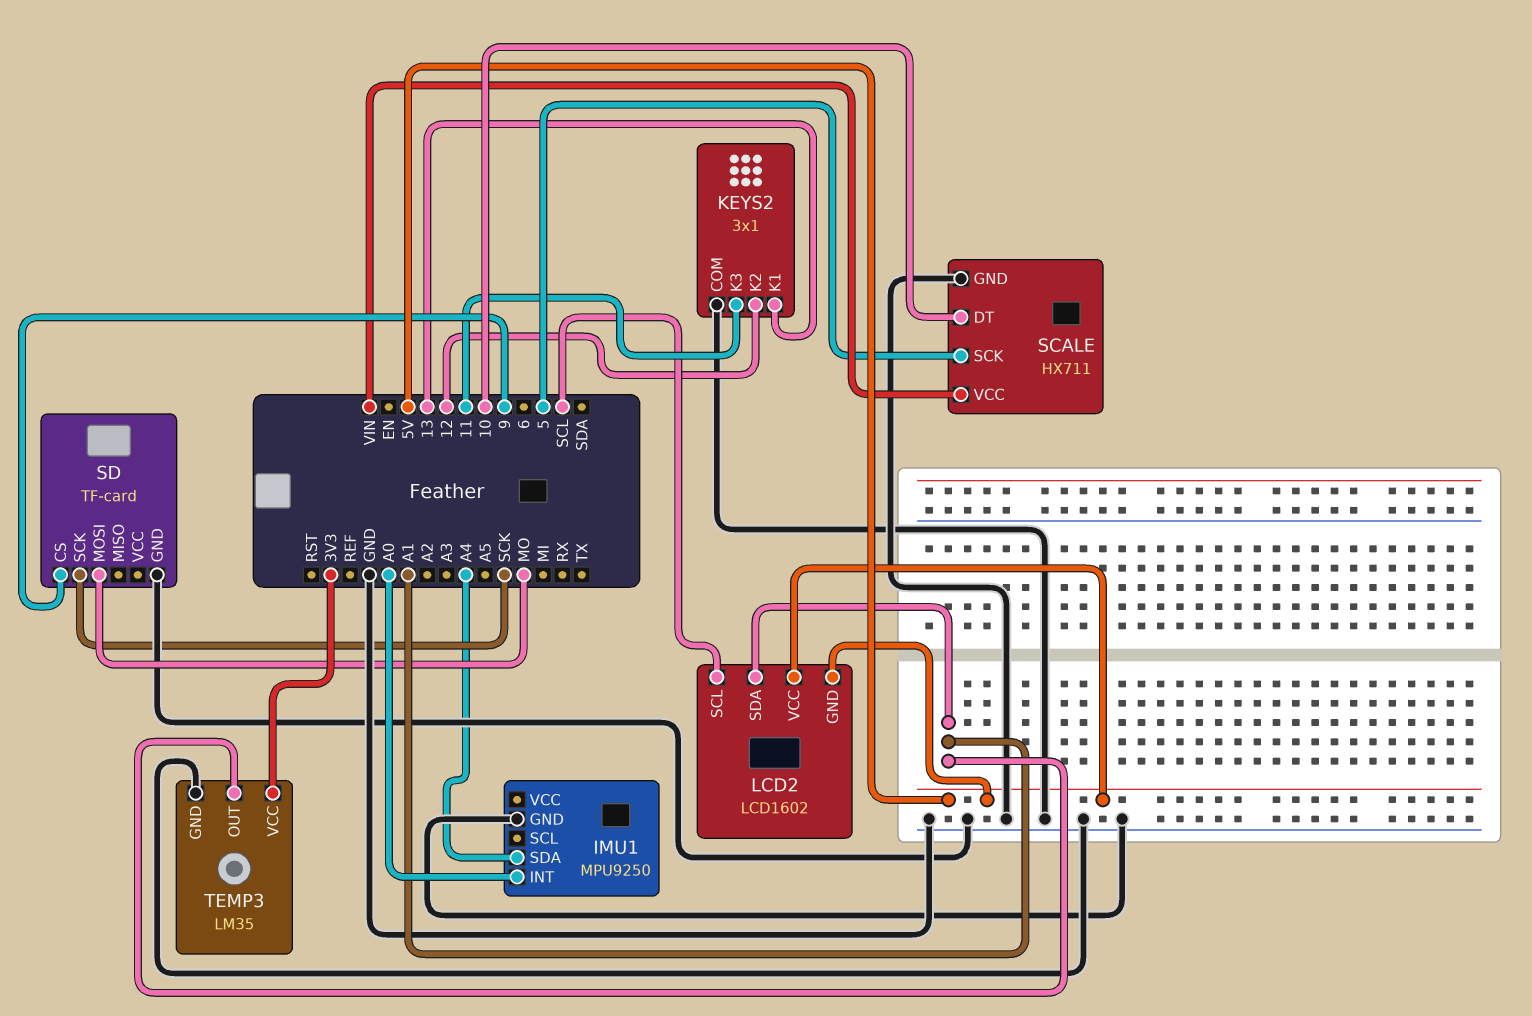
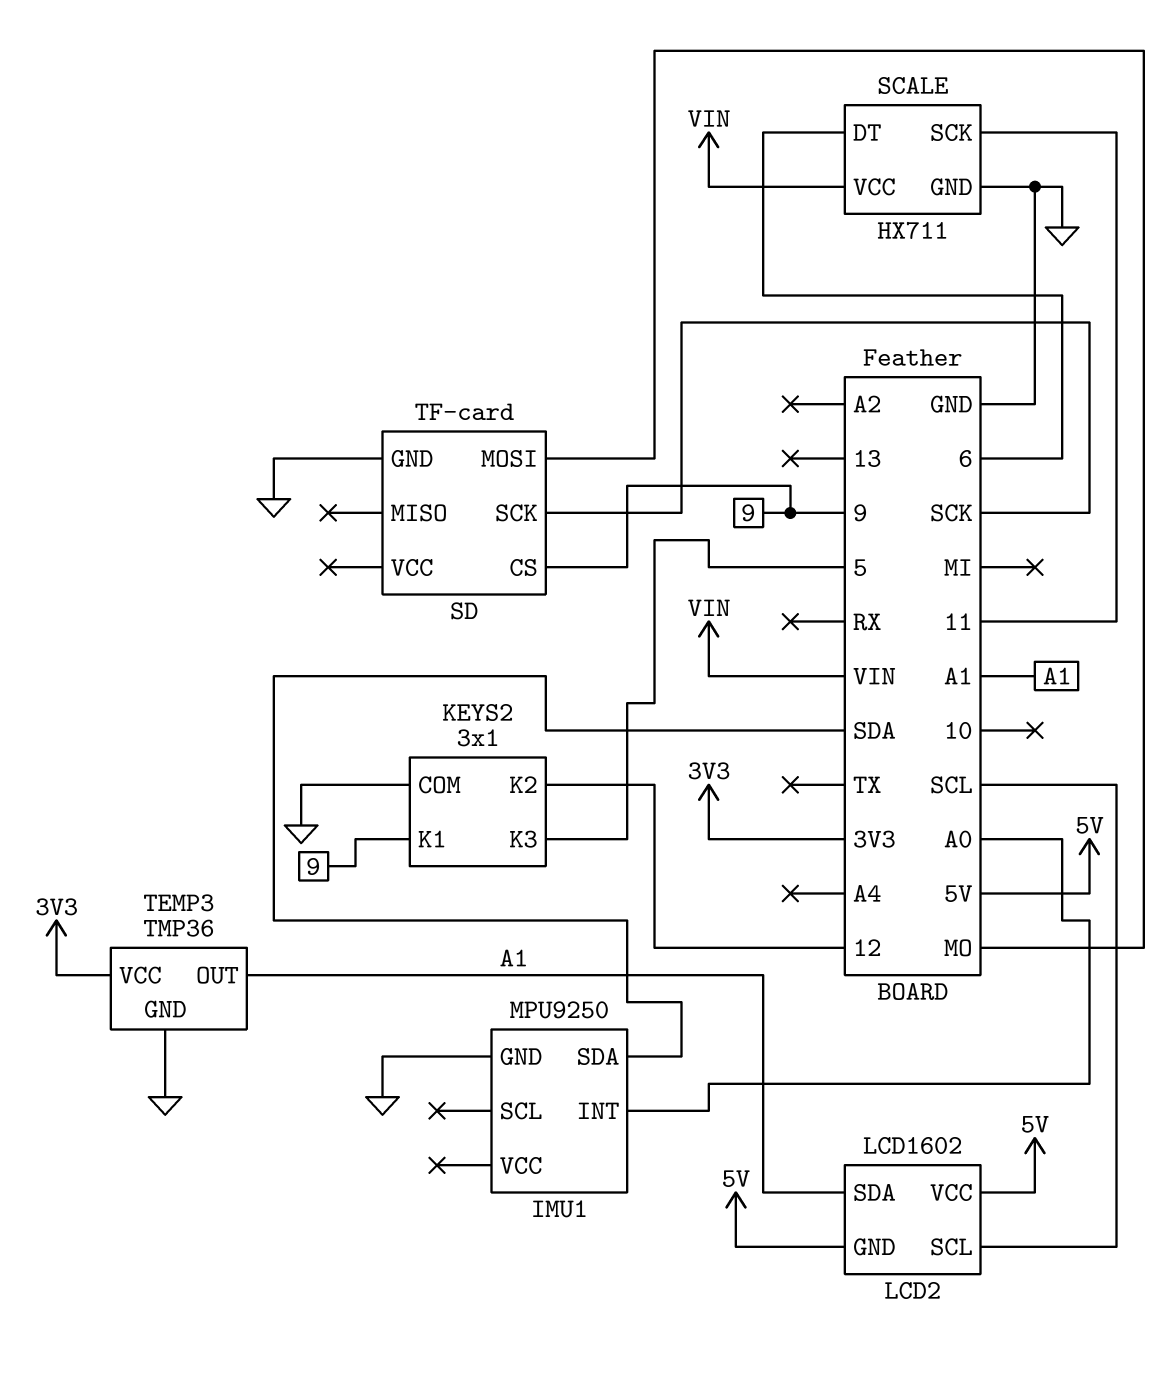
IMU1 pin SDA: A4 -> SDA
KEYS2 pin K1: 13 -> 9
KEYS2 pin K3: 11 -> 5
SCALE pin DT: 10 -> 6
SCALE pin SCK: 5 -> 11
TEMP3: LM35 -> TMP36

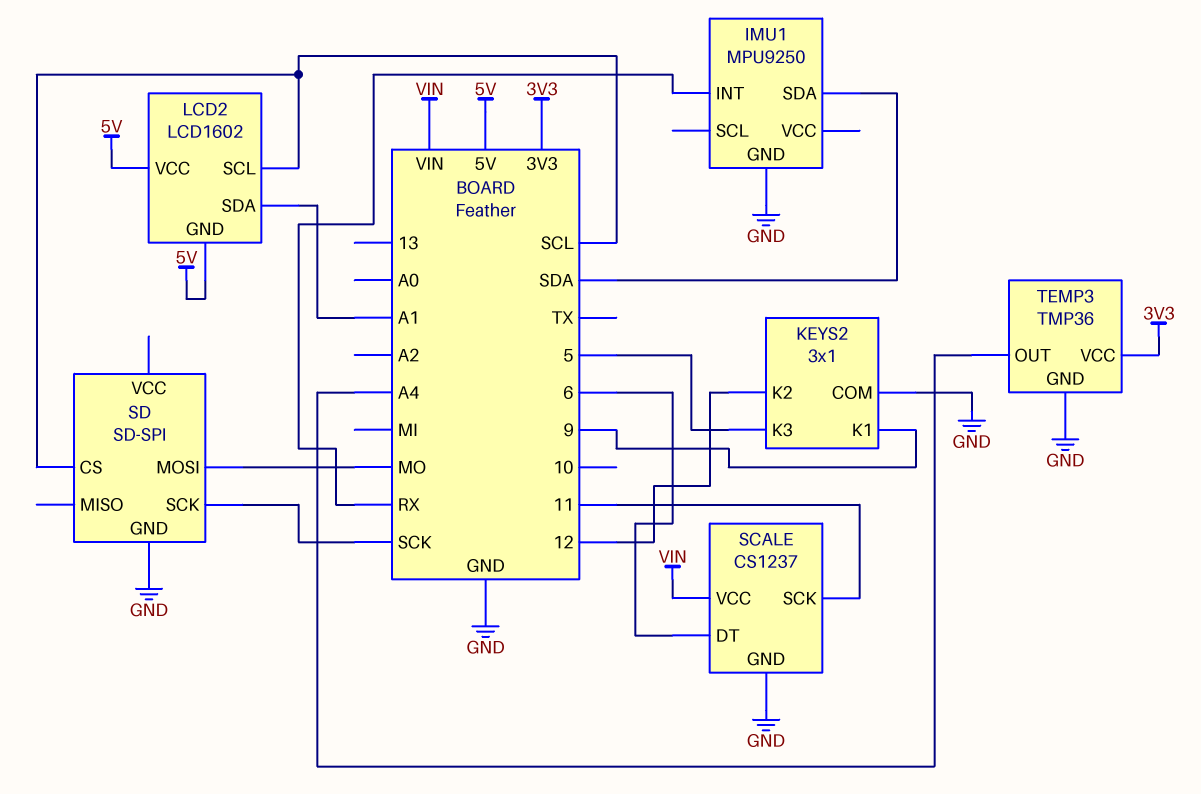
IMU1 pin INT: A0 -> RX
SCALE: HX711 -> CS1237
SD: TF-card -> SD-SPI
SD pin CS: 9 -> SCL
TEMP3 pin OUT: A1 -> A4

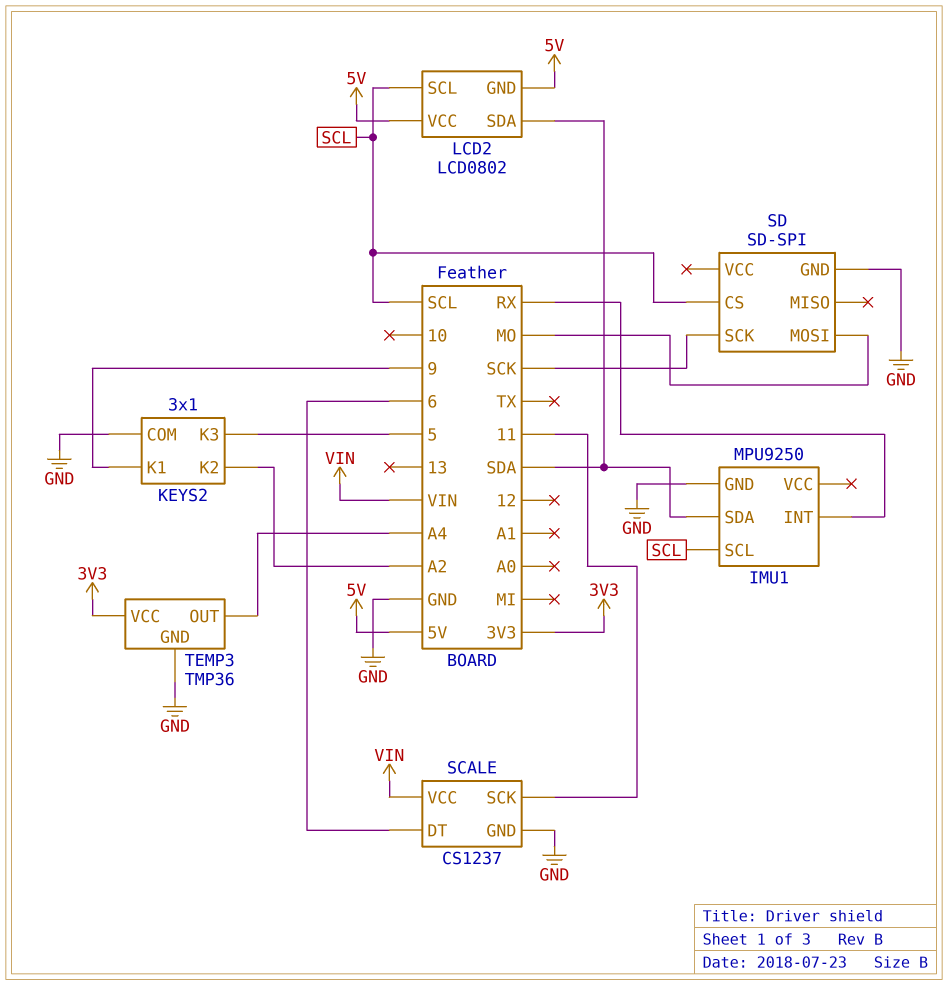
IMU1 pin SCL: none -> SCL
KEYS2 pin K2: 12 -> A2
LCD2: LCD1602 -> LCD0802
LCD2 pin SDA: A1 -> SDA

